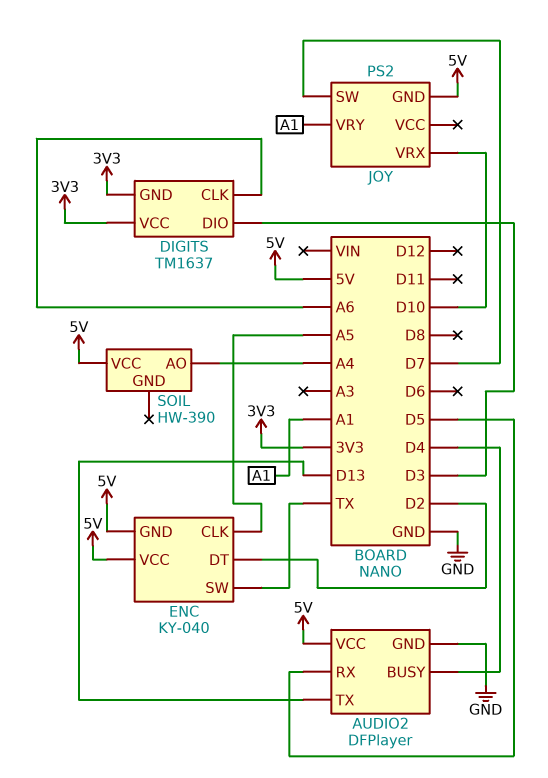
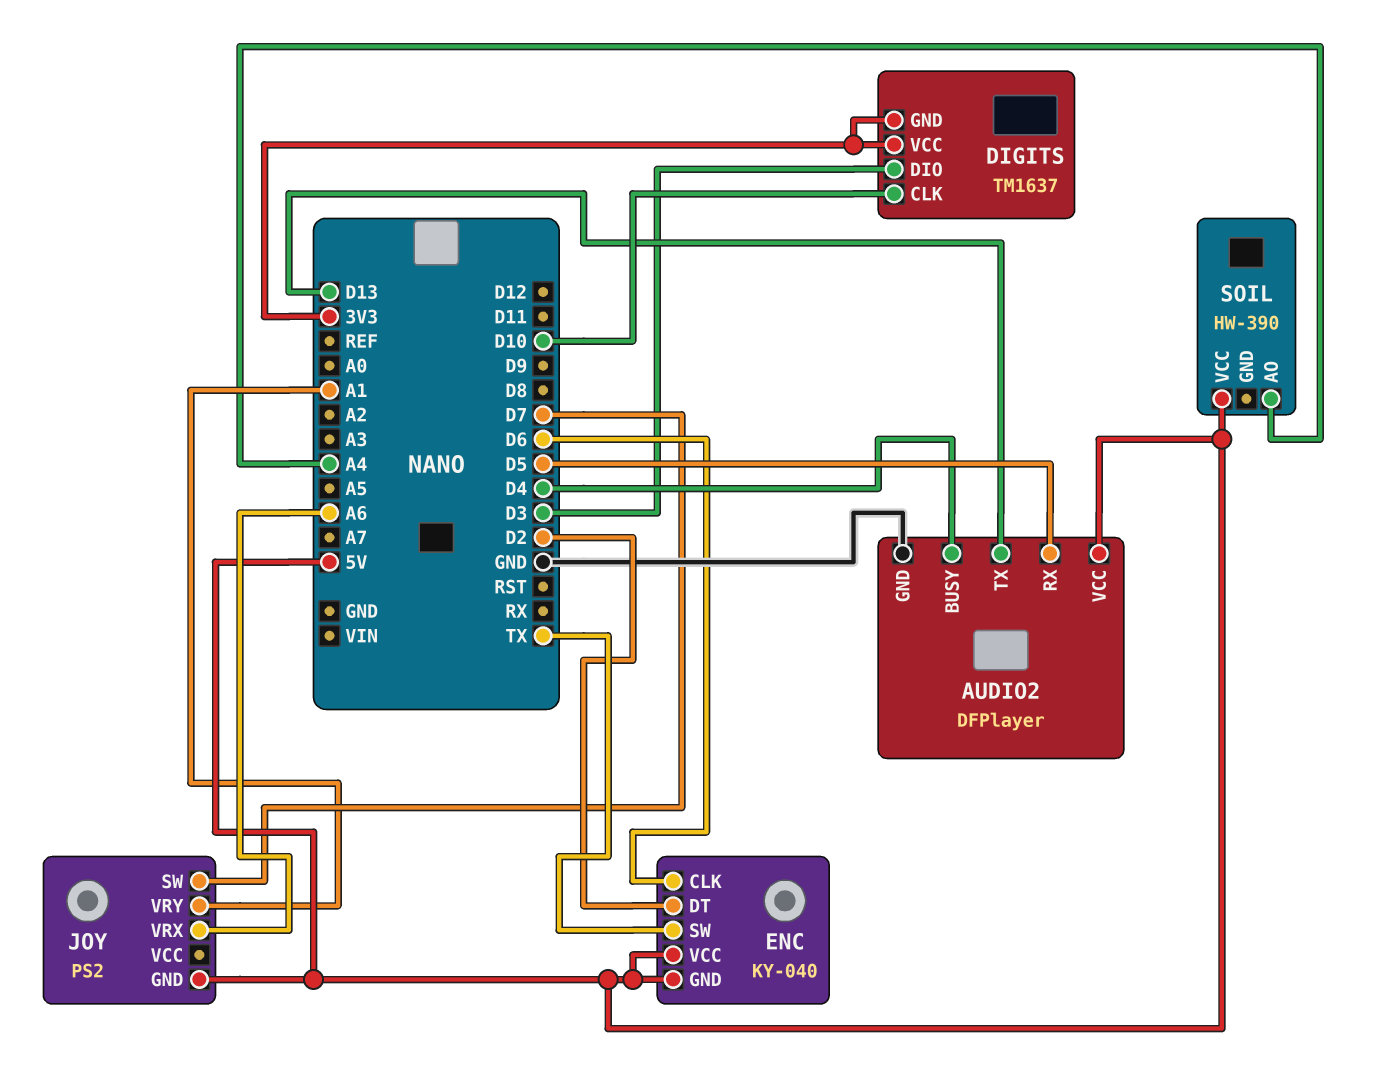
DIGITS pin CLK: A6 -> D10
ENC pin CLK: A5 -> D6
JOY pin VRX: D10 -> A6

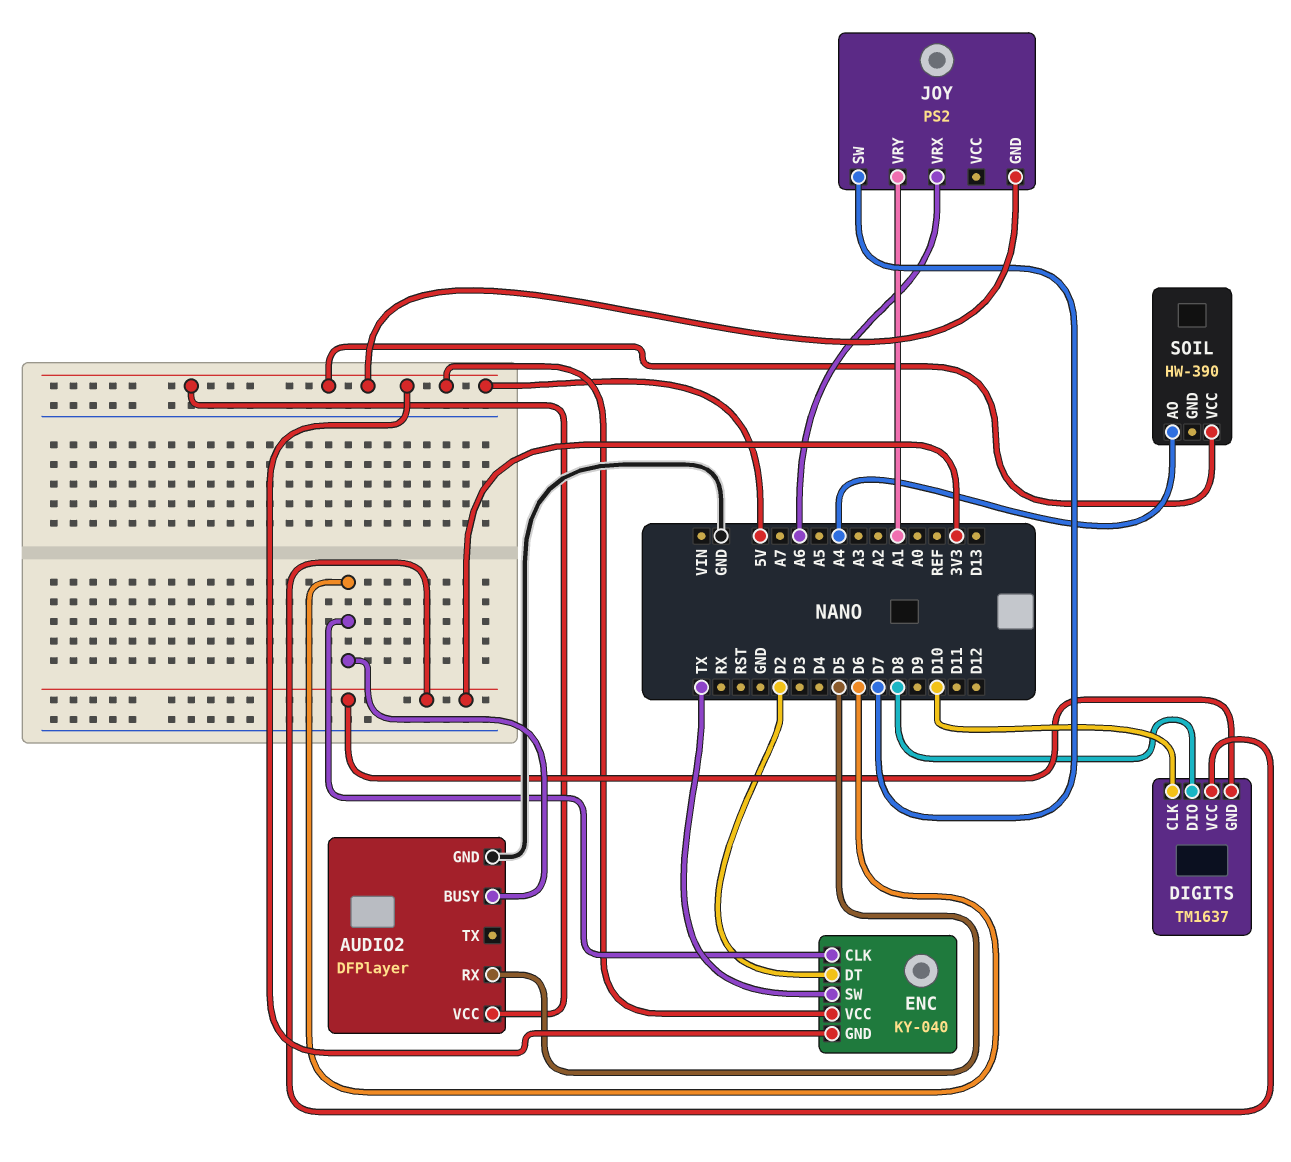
AUDIO2 pin BUSY: D4 -> D6
AUDIO2 pin TX: D13 -> none
DIGITS pin DIO: D3 -> D8

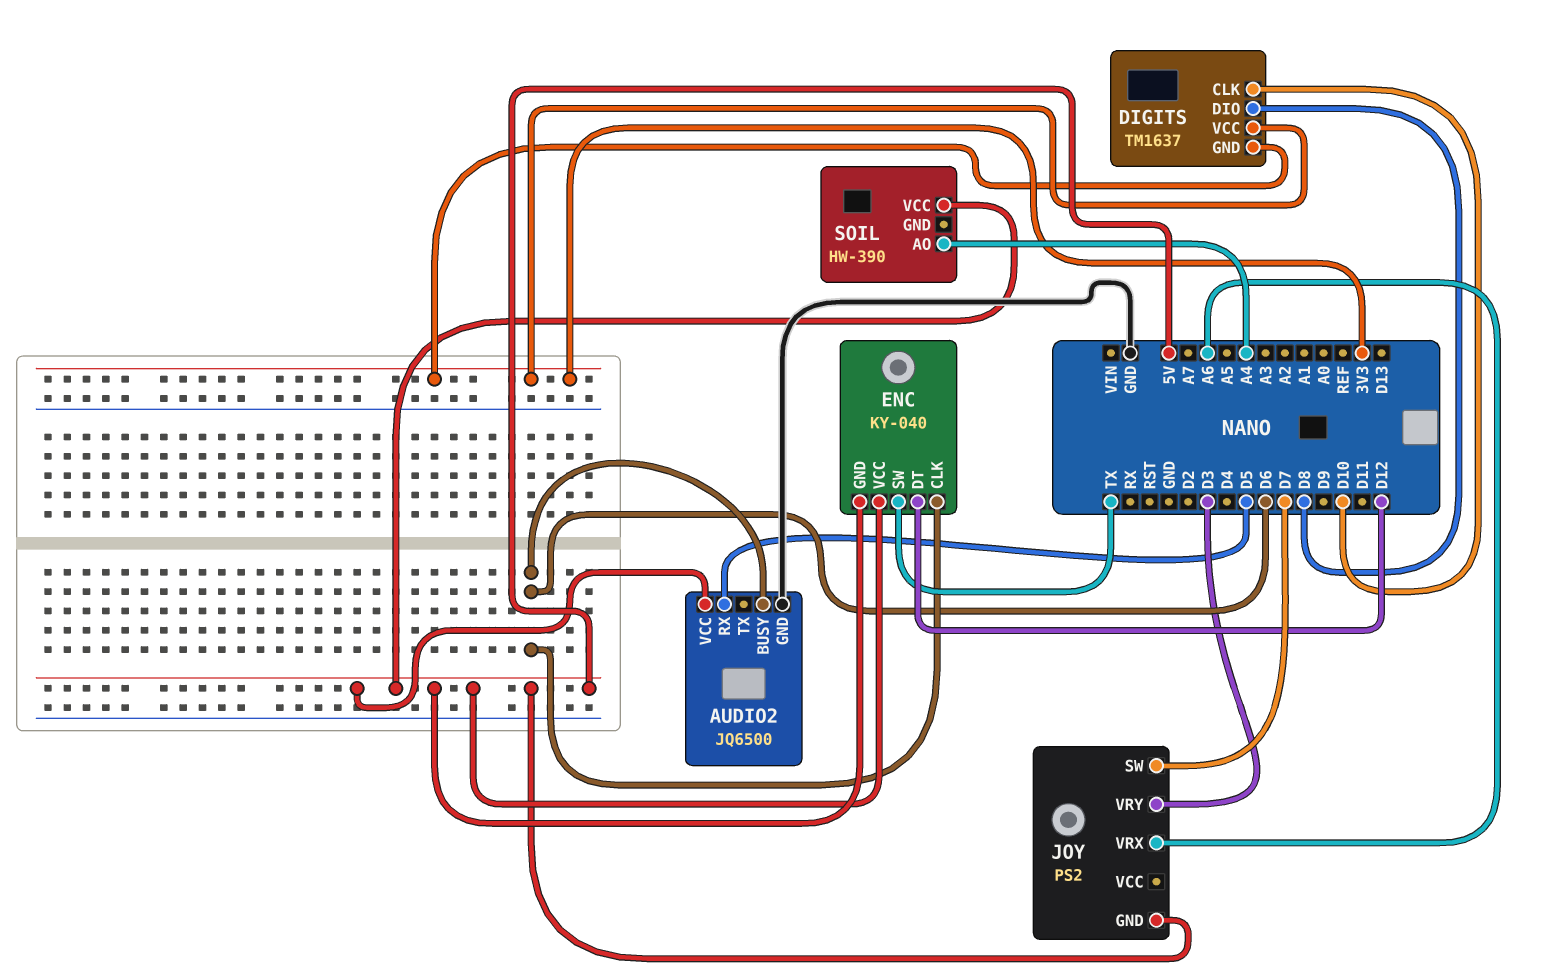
AUDIO2: DFPlayer -> JQ6500
ENC pin DT: D2 -> D12
JOY pin VRY: A1 -> D3

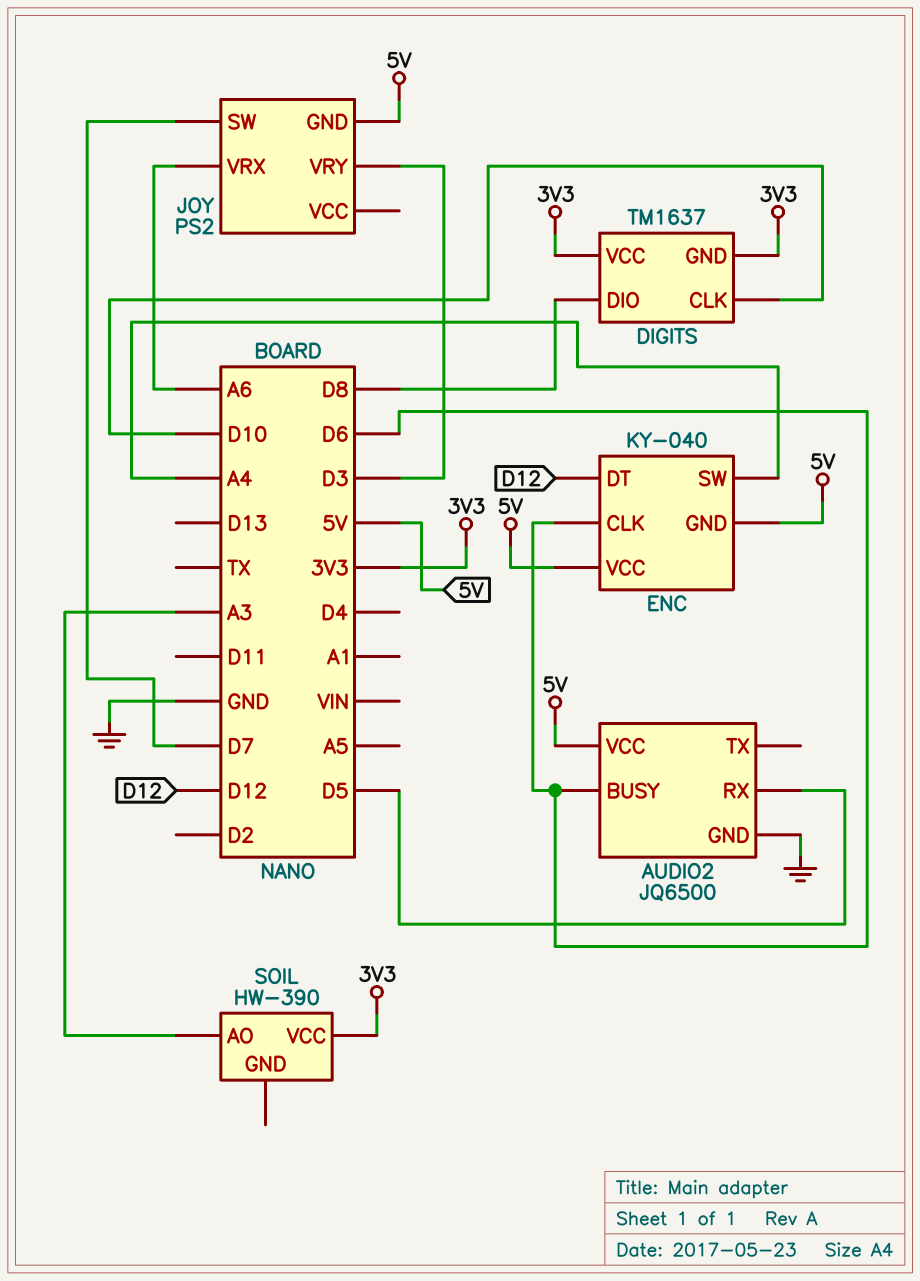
ENC pin SW: TX -> A4
SOIL pin AO: A4 -> A3
SOIL pin VCC: 5V -> 3V3

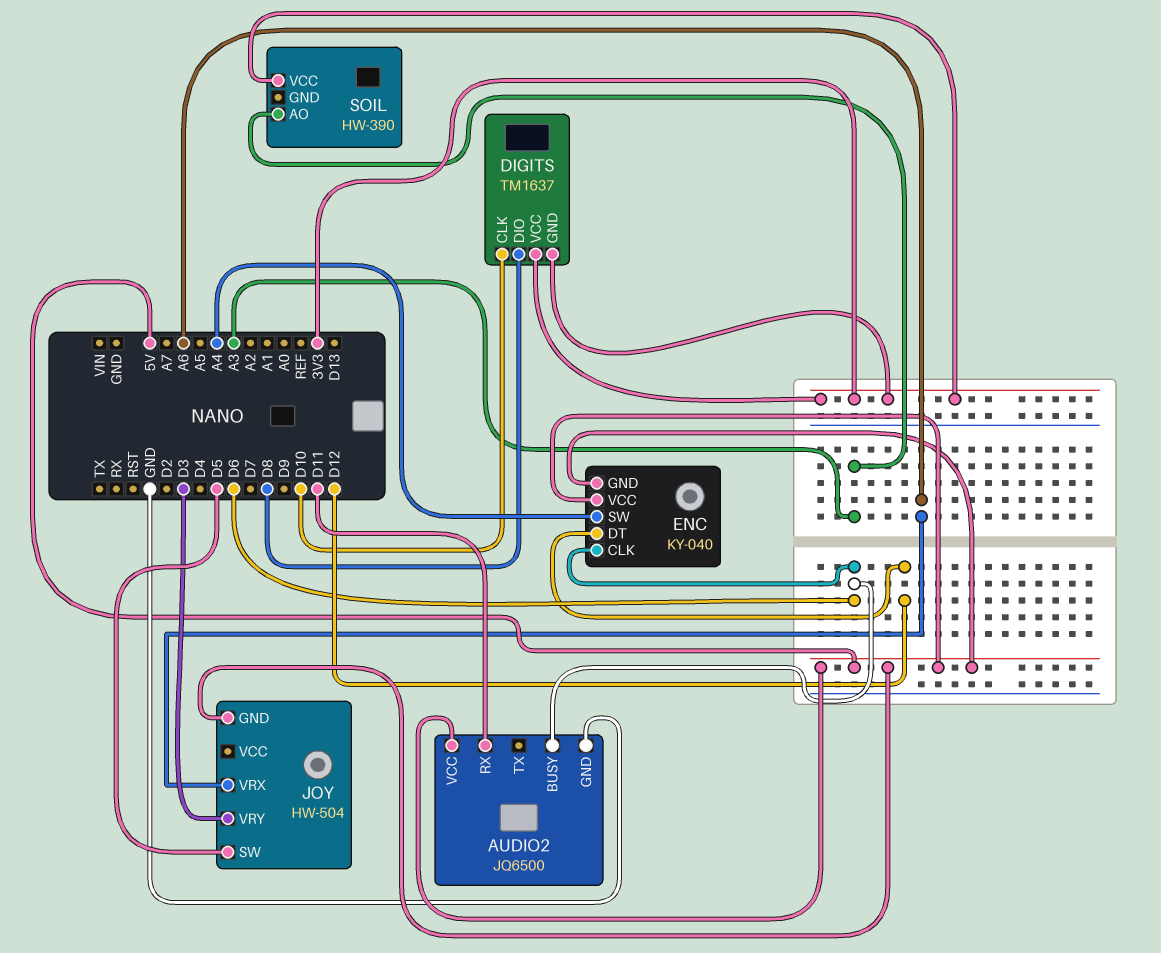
AUDIO2 pin RX: D5 -> D11
JOY: PS2 -> HW-504
JOY pin SW: D7 -> D5

